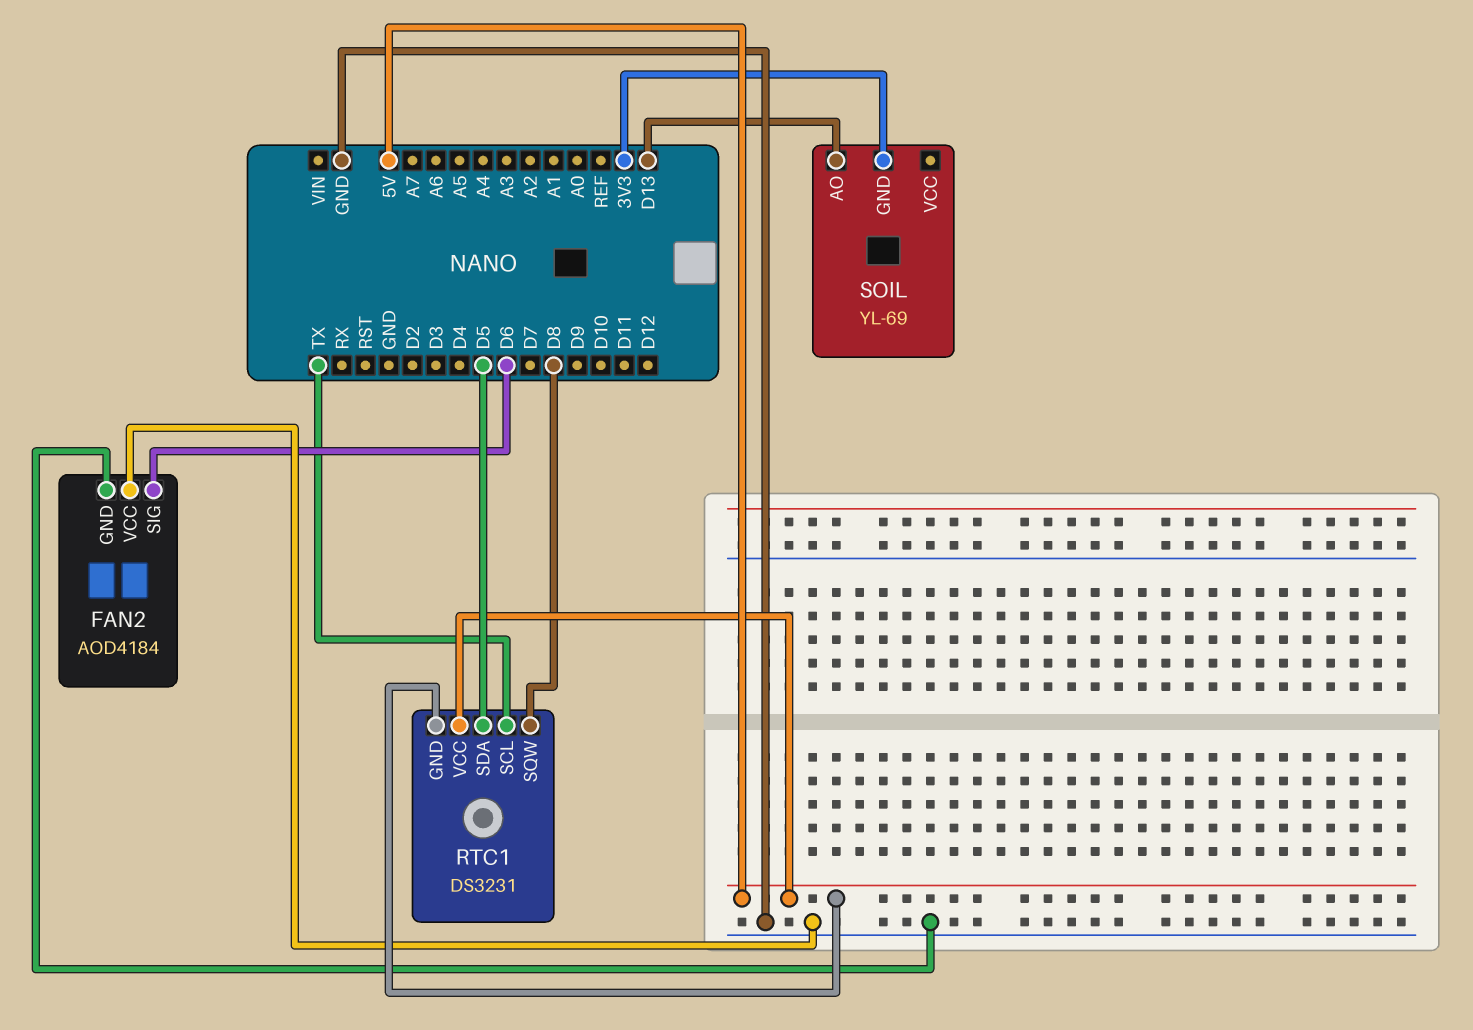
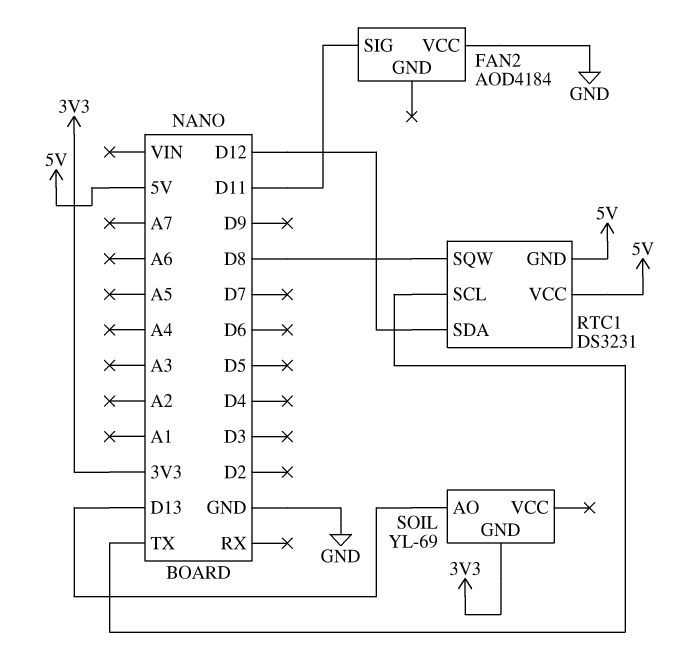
FAN2 pin GND: GND -> none
FAN2 pin SIG: D6 -> D11
RTC1 pin SDA: D5 -> D12

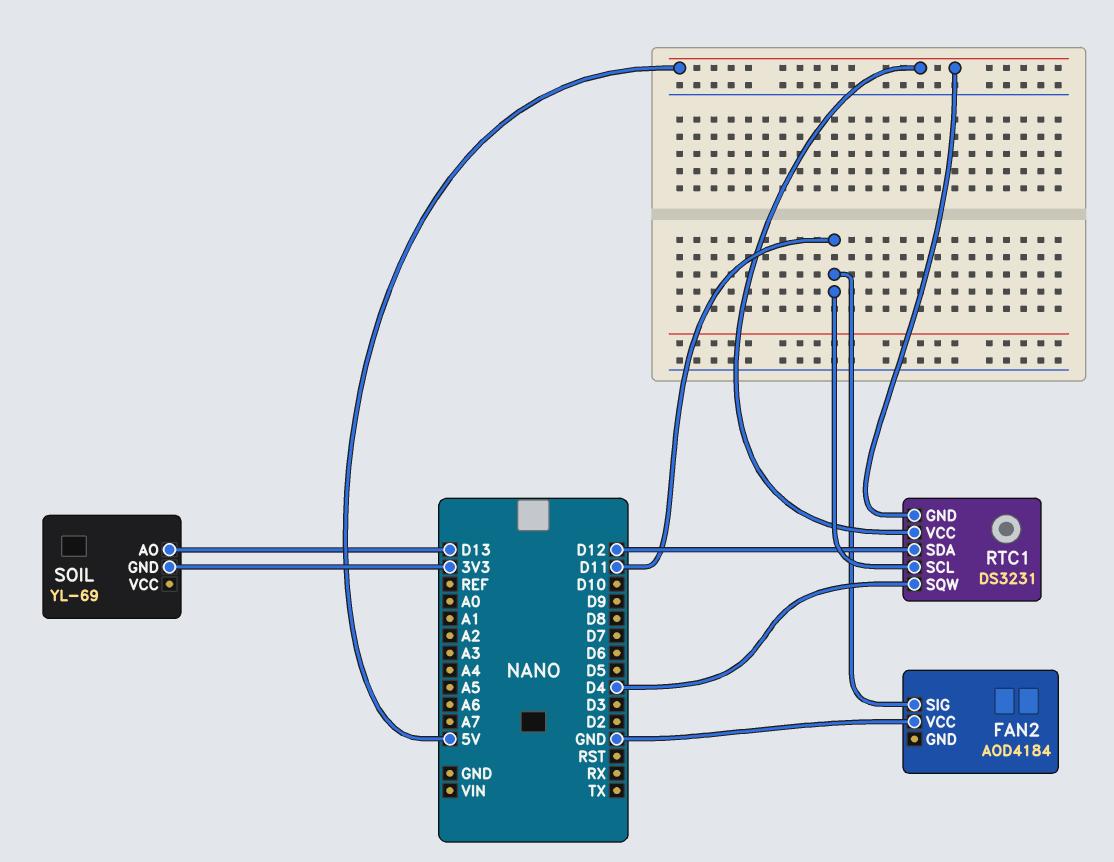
RTC1 pin SCL: TX -> D11
RTC1 pin SQW: D8 -> D4

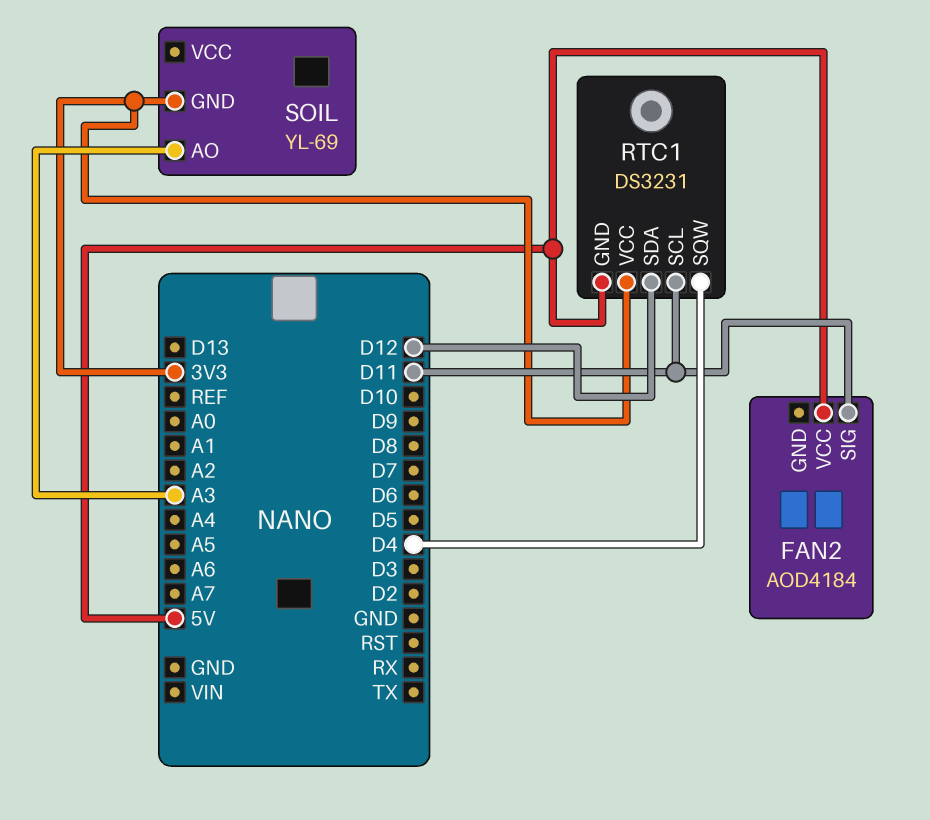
FAN2 pin VCC: GND -> 5V
RTC1 pin VCC: 5V -> 3V3
SOIL pin AO: D13 -> A3

